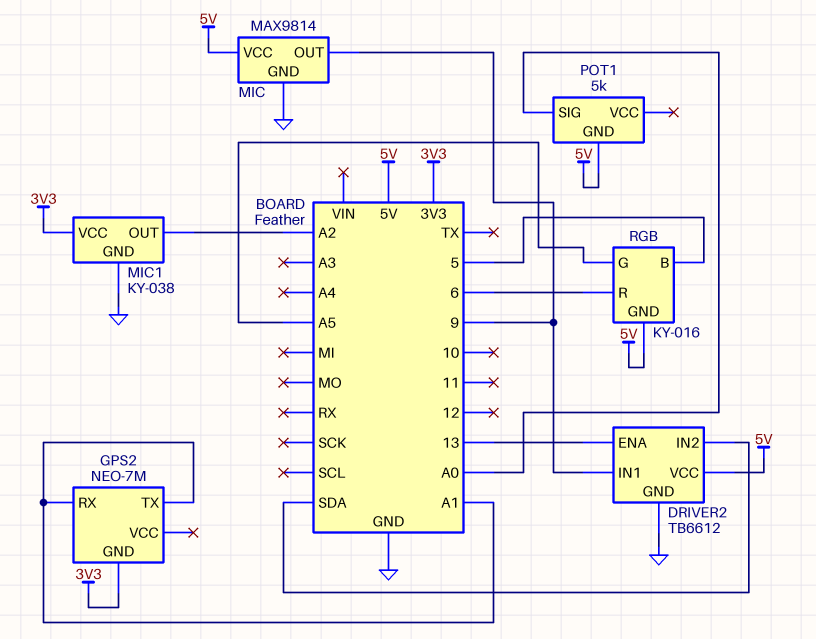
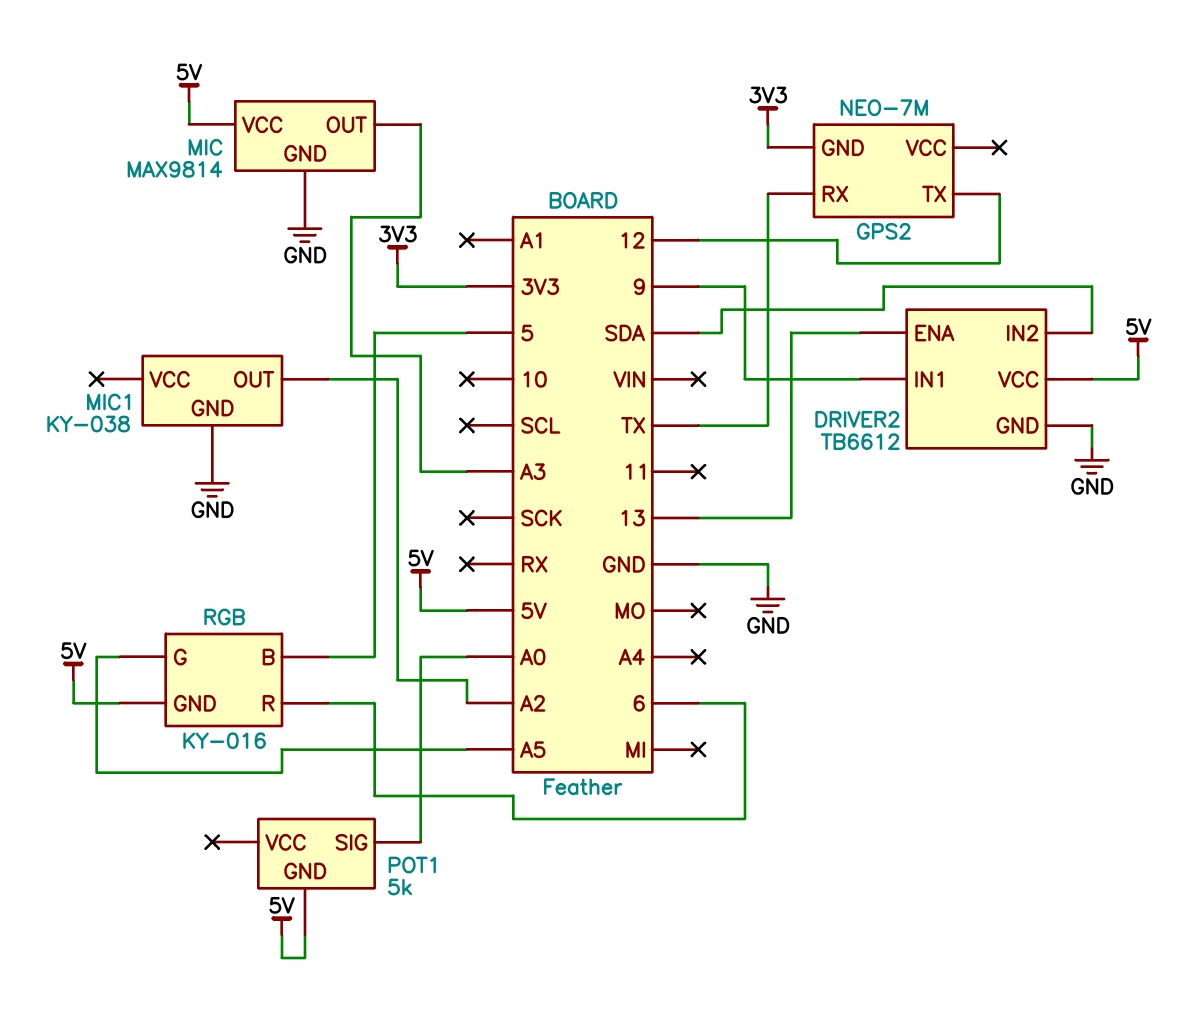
GPS2 pin RX: A1 -> TX
GPS2 pin TX: A1 -> 12
MIC pin OUT: 9 -> A3
MIC1 pin VCC: 3V3 -> none

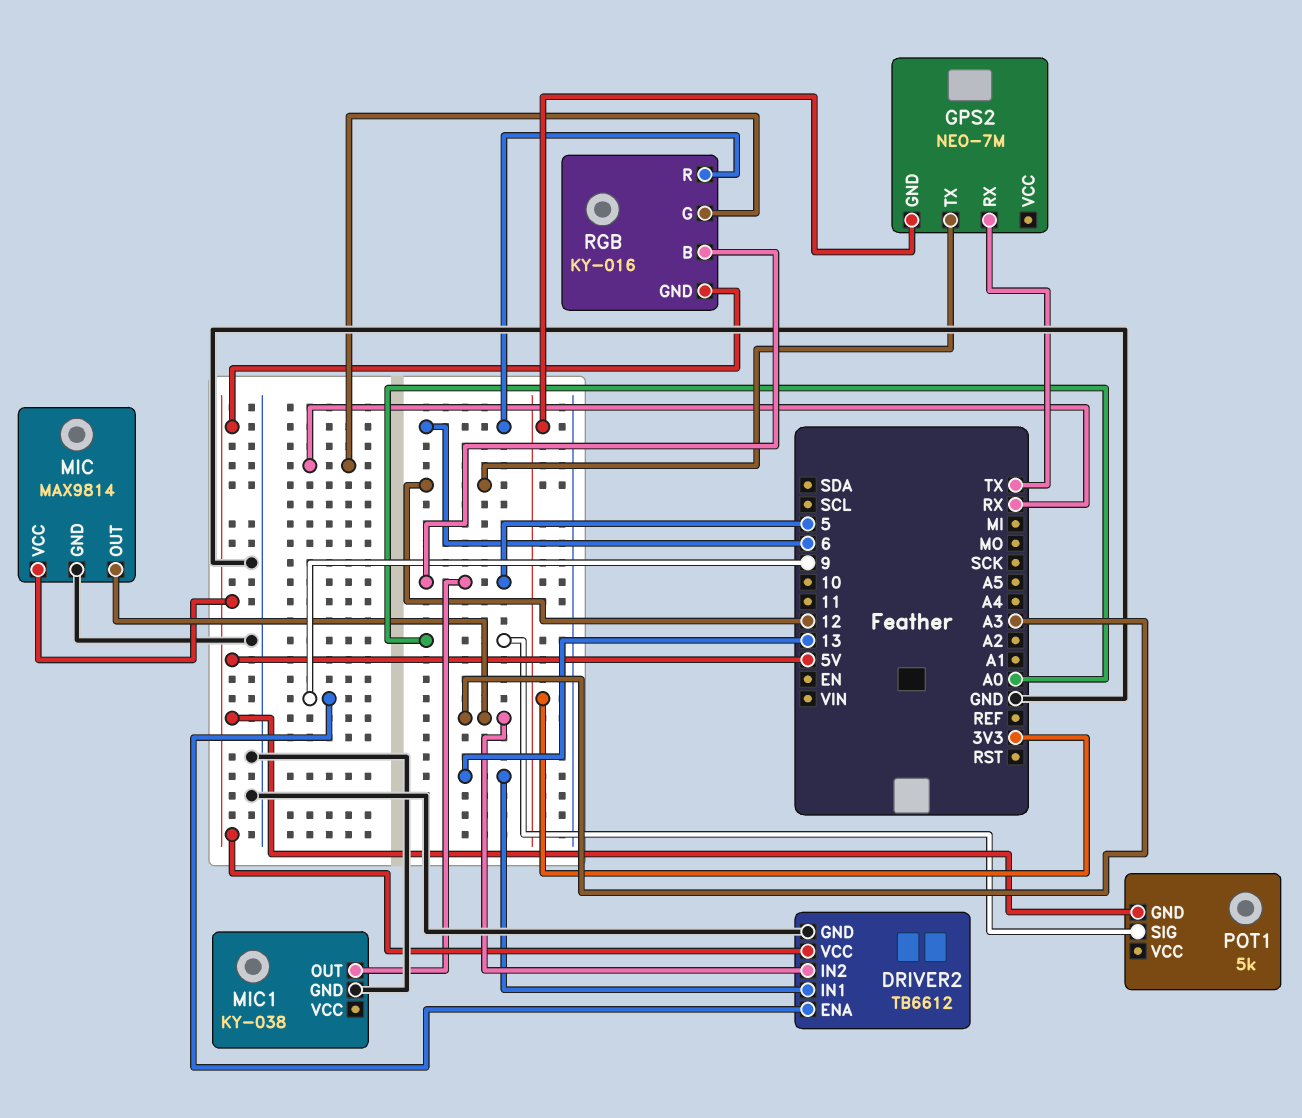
DRIVER2 pin ENA: 13 -> 9
DRIVER2 pin IN1: 9 -> 13
DRIVER2 pin IN2: SDA -> A3
MIC1 pin OUT: A2 -> 5
RGB pin G: A5 -> RX

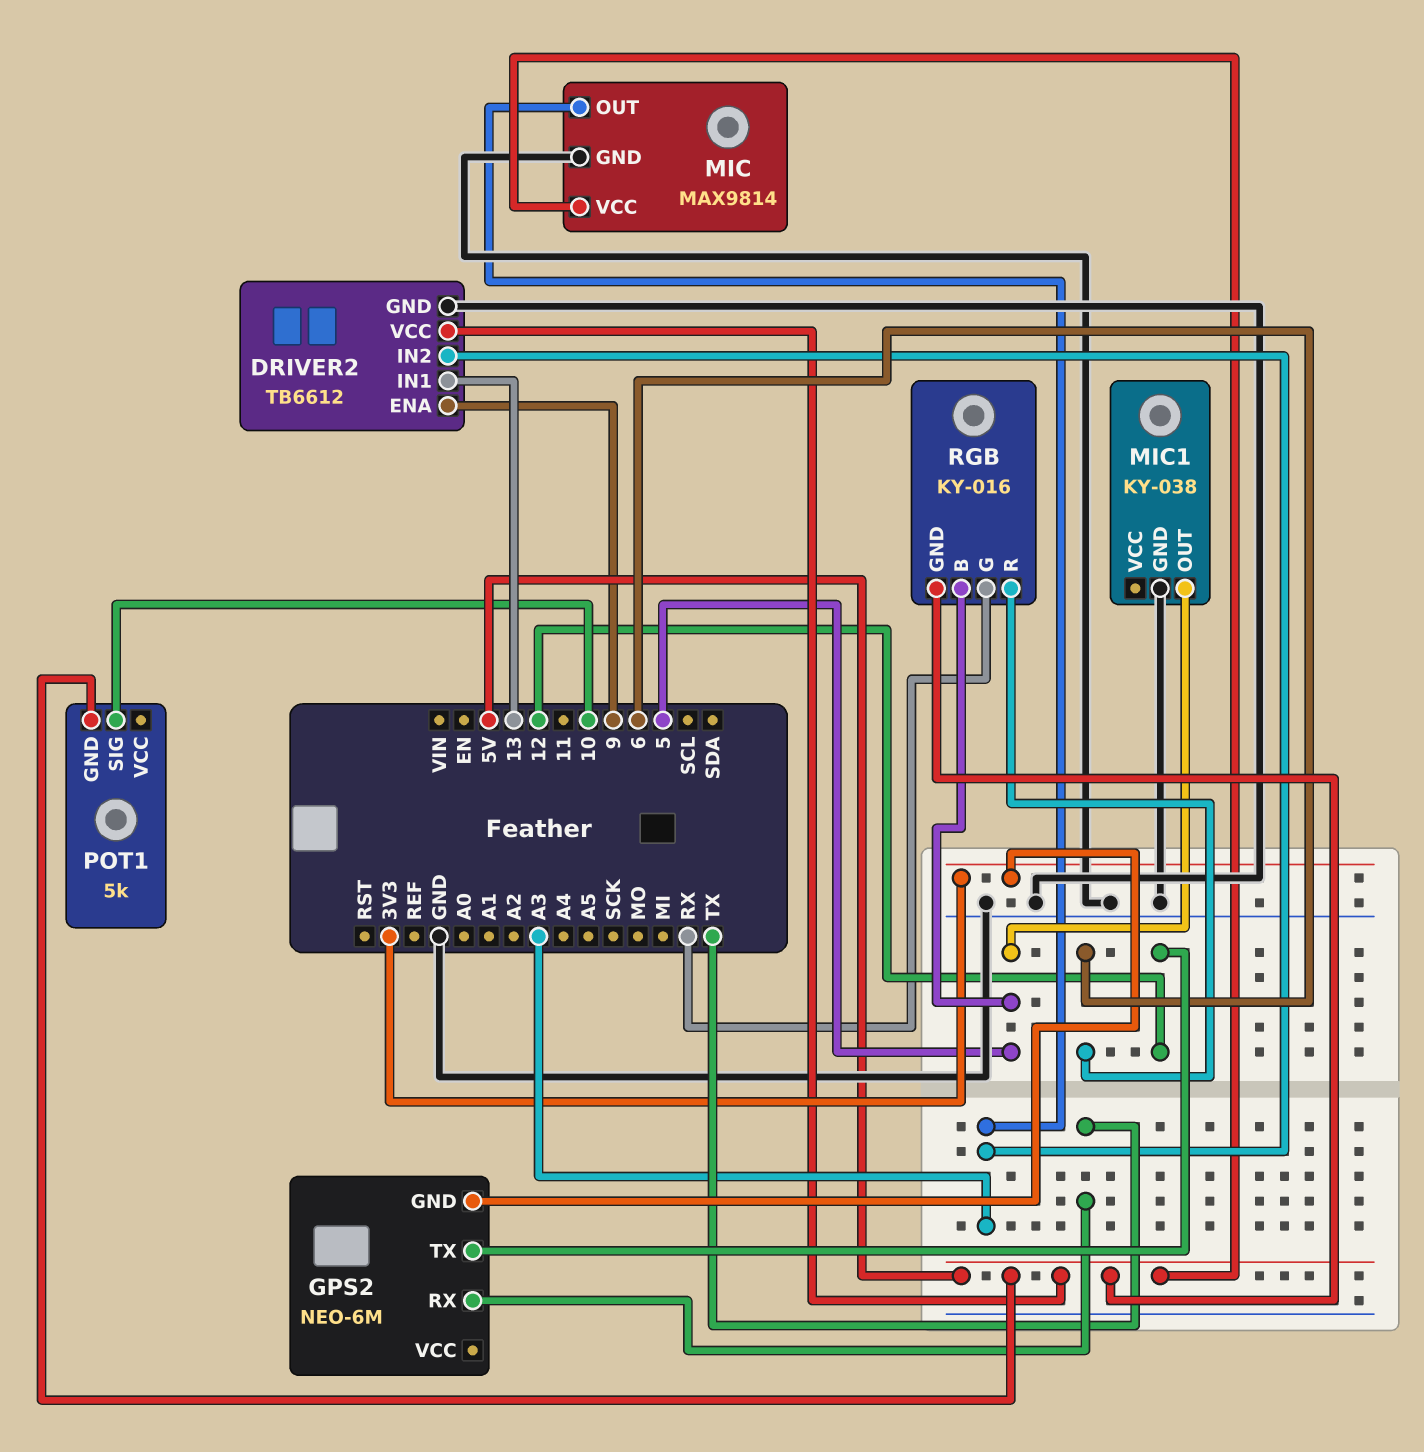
GPS2: NEO-7M -> NEO-6M
POT1 pin SIG: A0 -> 10

